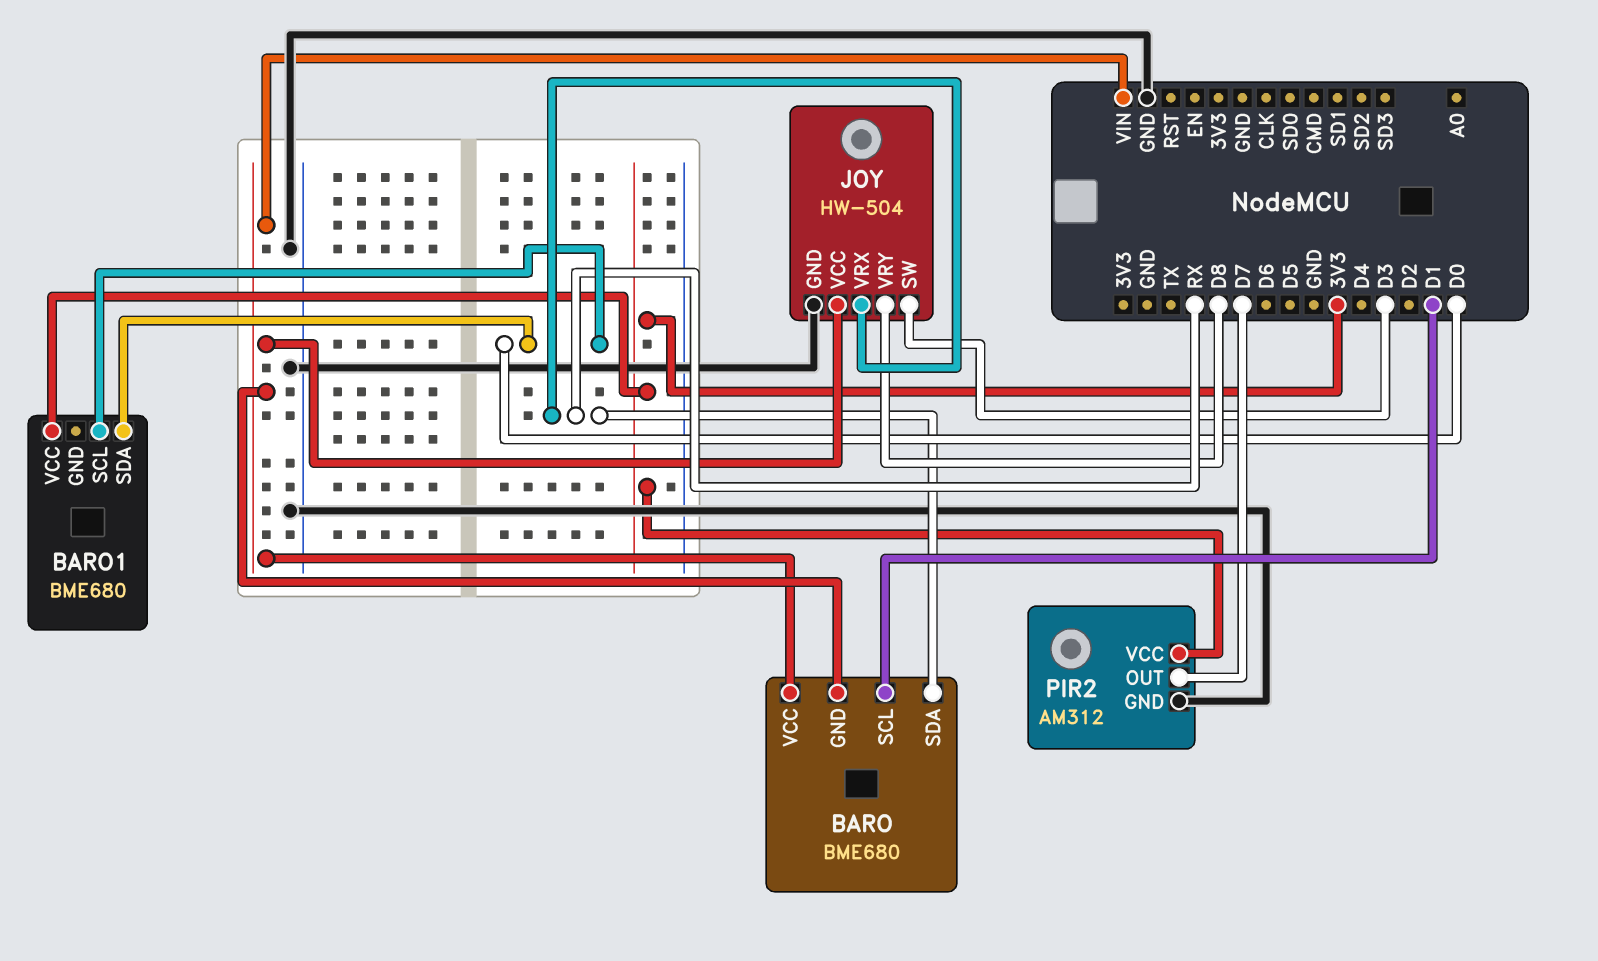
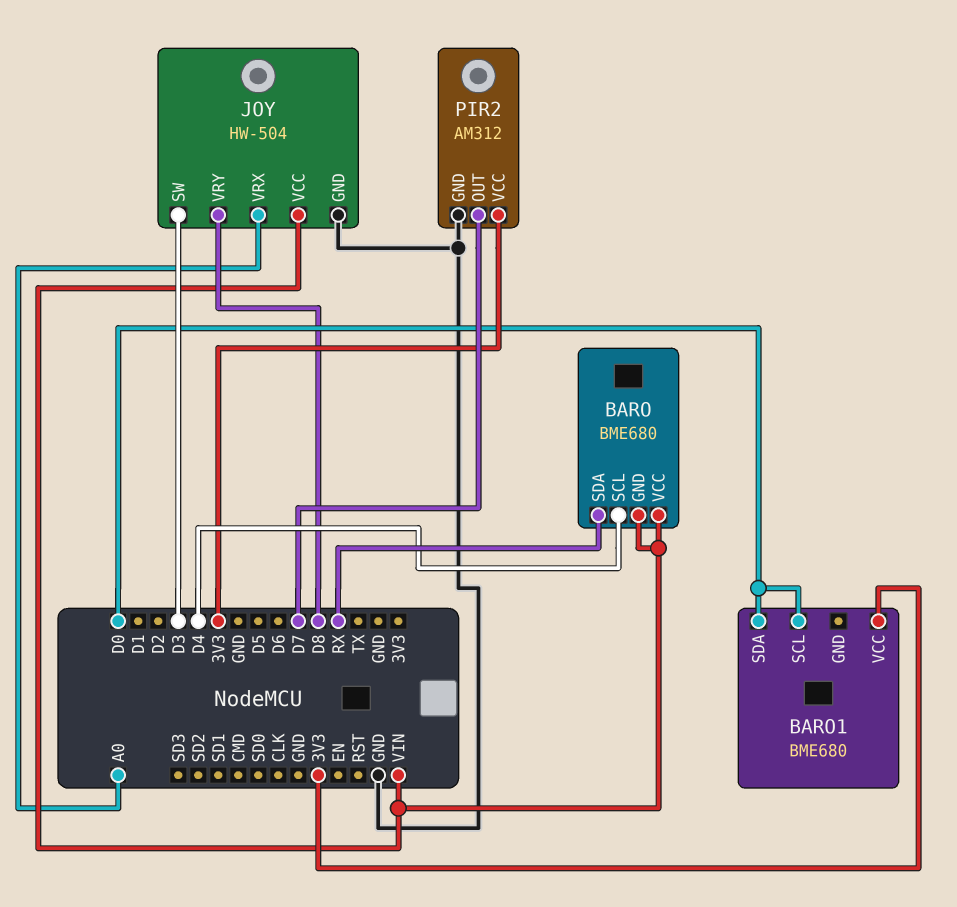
BARO pin SCL: D1 -> D4
JOY pin VRX: RX -> A0

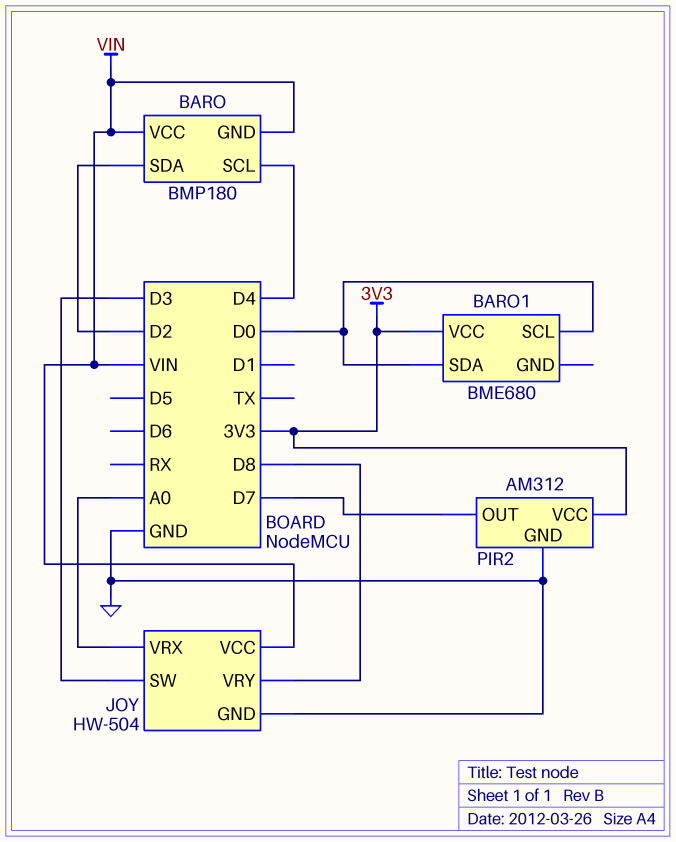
BARO: BME680 -> BMP180
BARO pin SDA: RX -> D2

